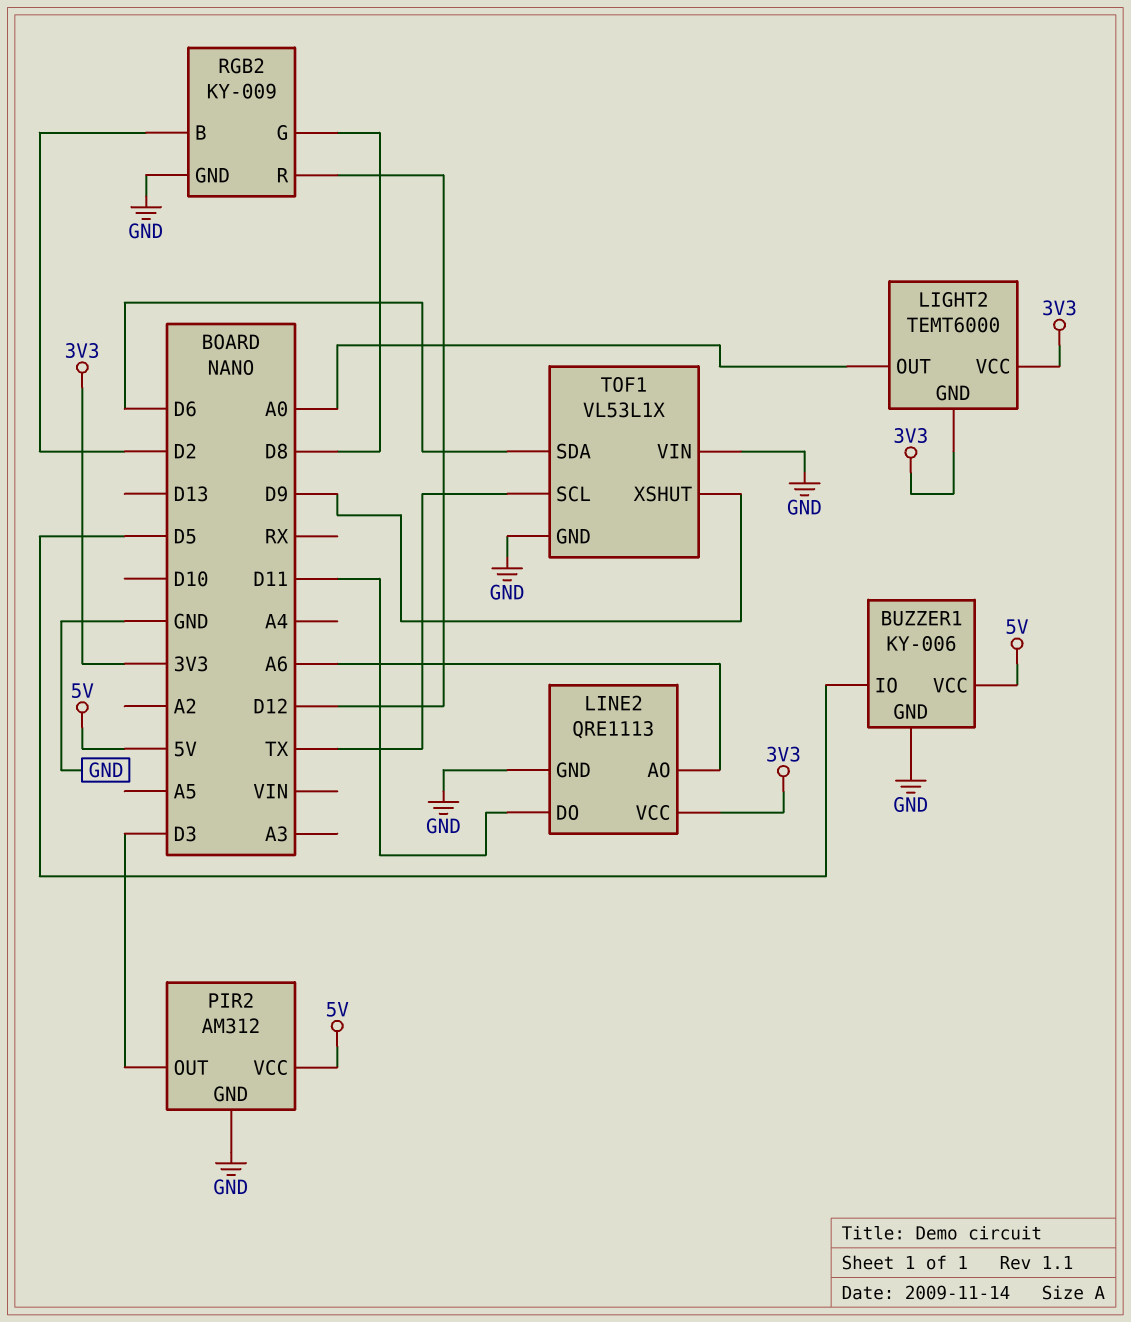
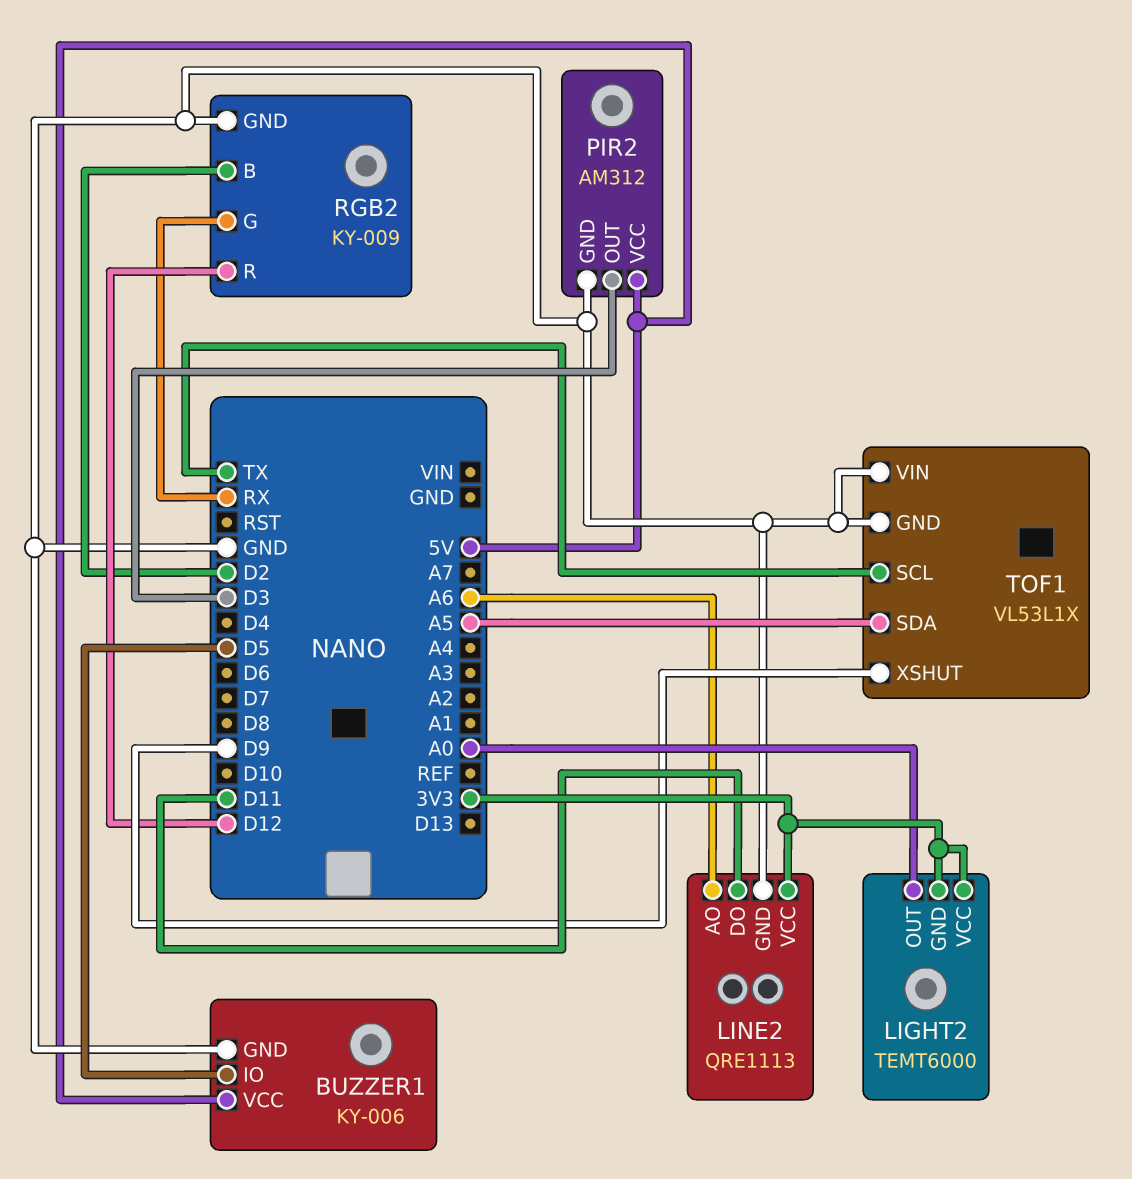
RGB2 pin G: D8 -> RX
TOF1 pin SDA: D6 -> A5

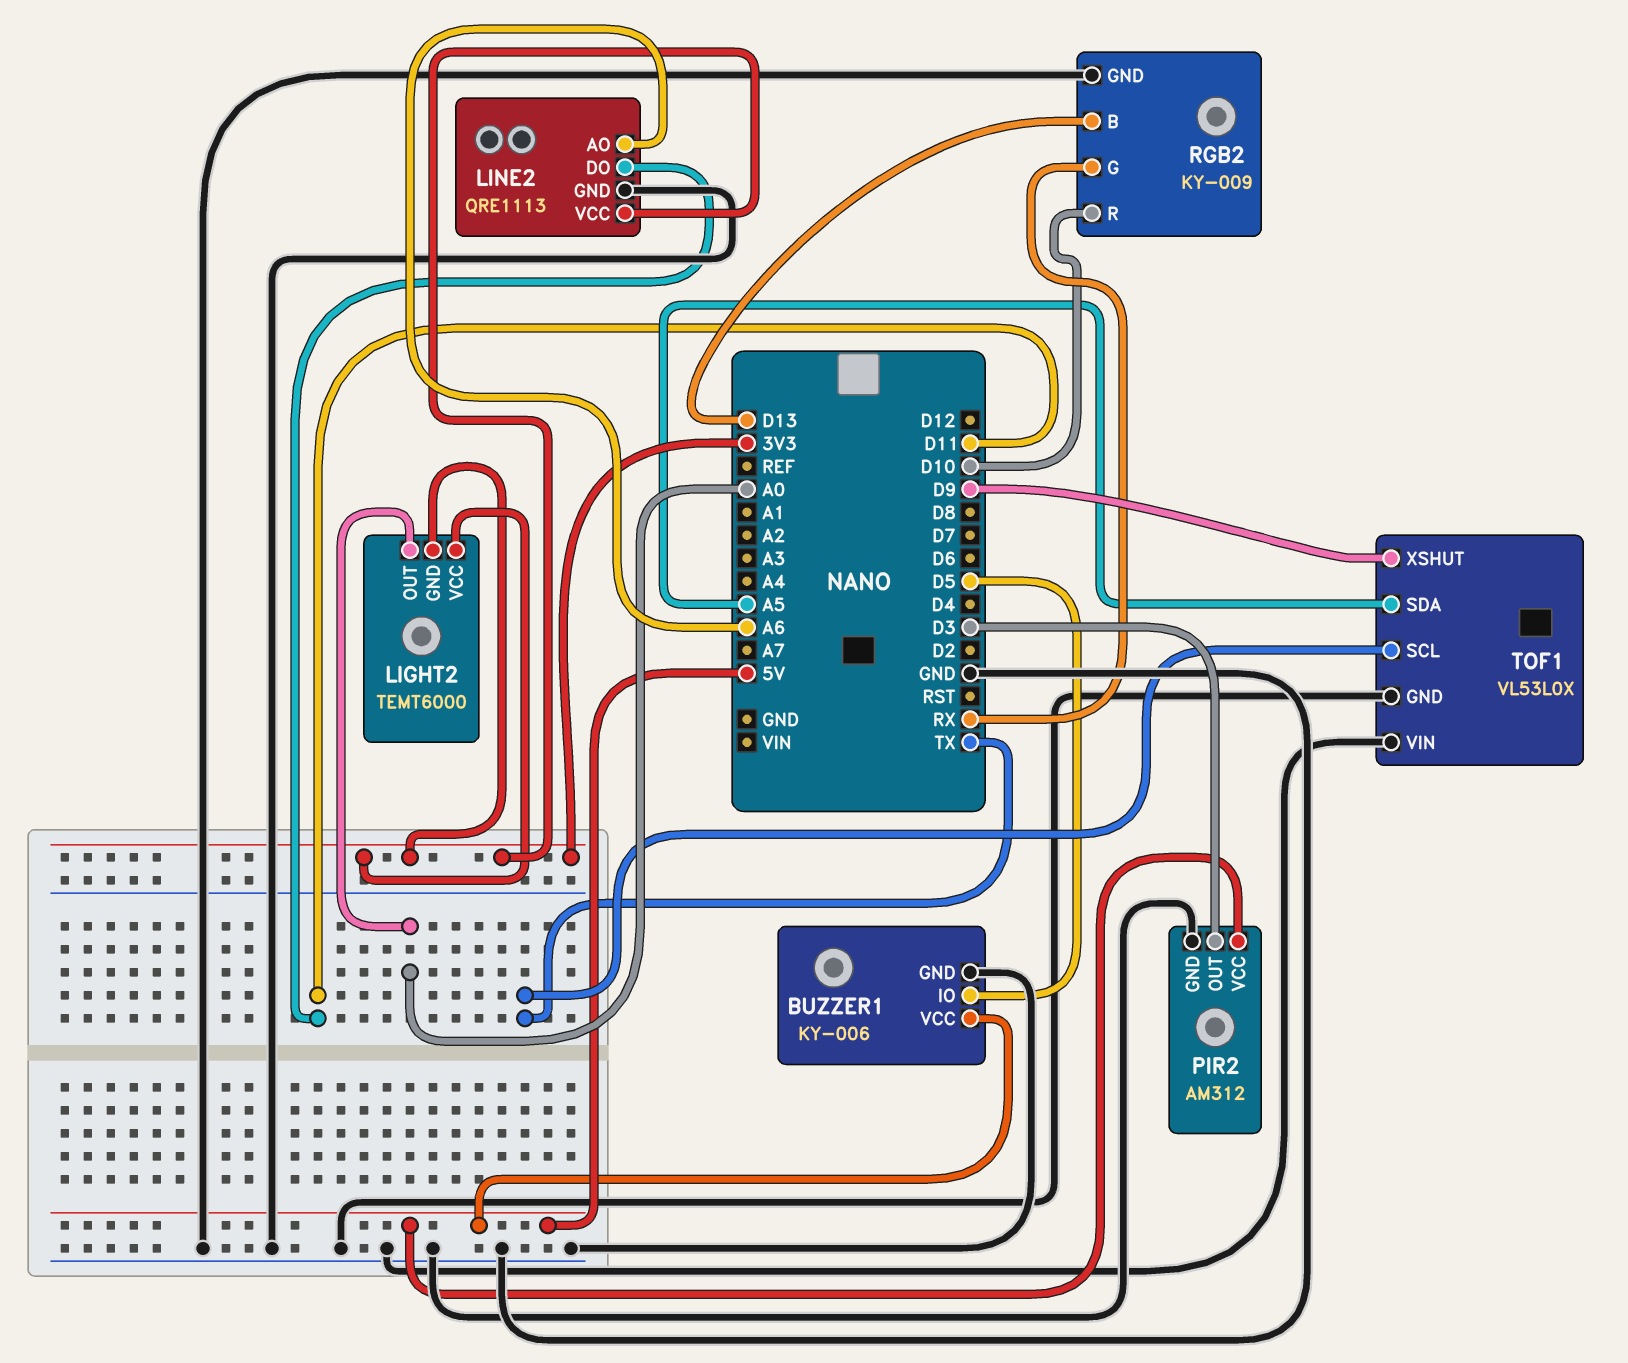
RGB2 pin B: D2 -> D13
RGB2 pin R: D12 -> D10
TOF1: VL53L1X -> VL53L0X

